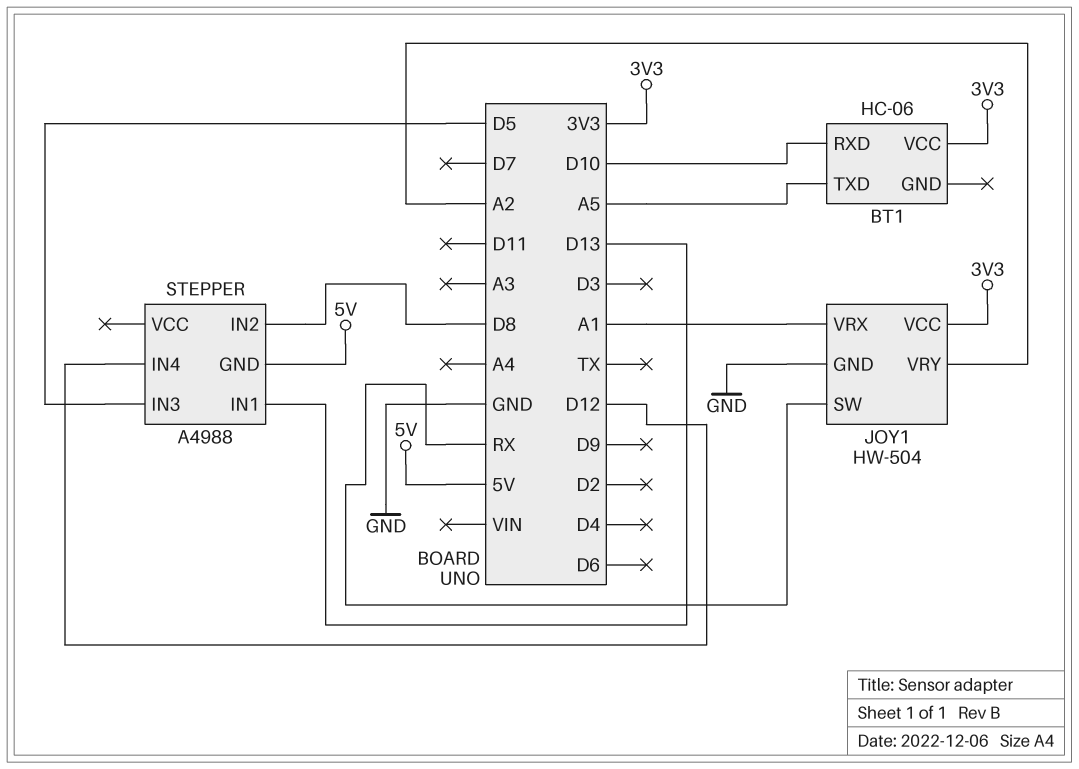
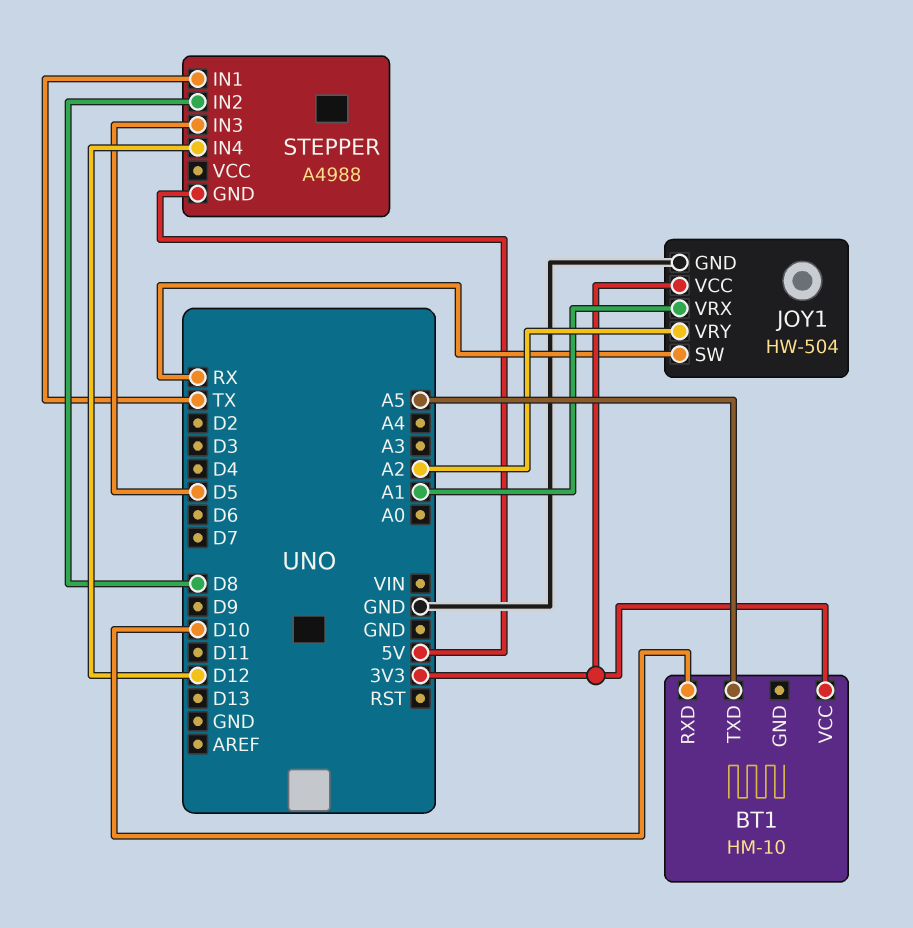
BT1: HC-06 -> HM-10
STEPPER pin IN1: D13 -> TX

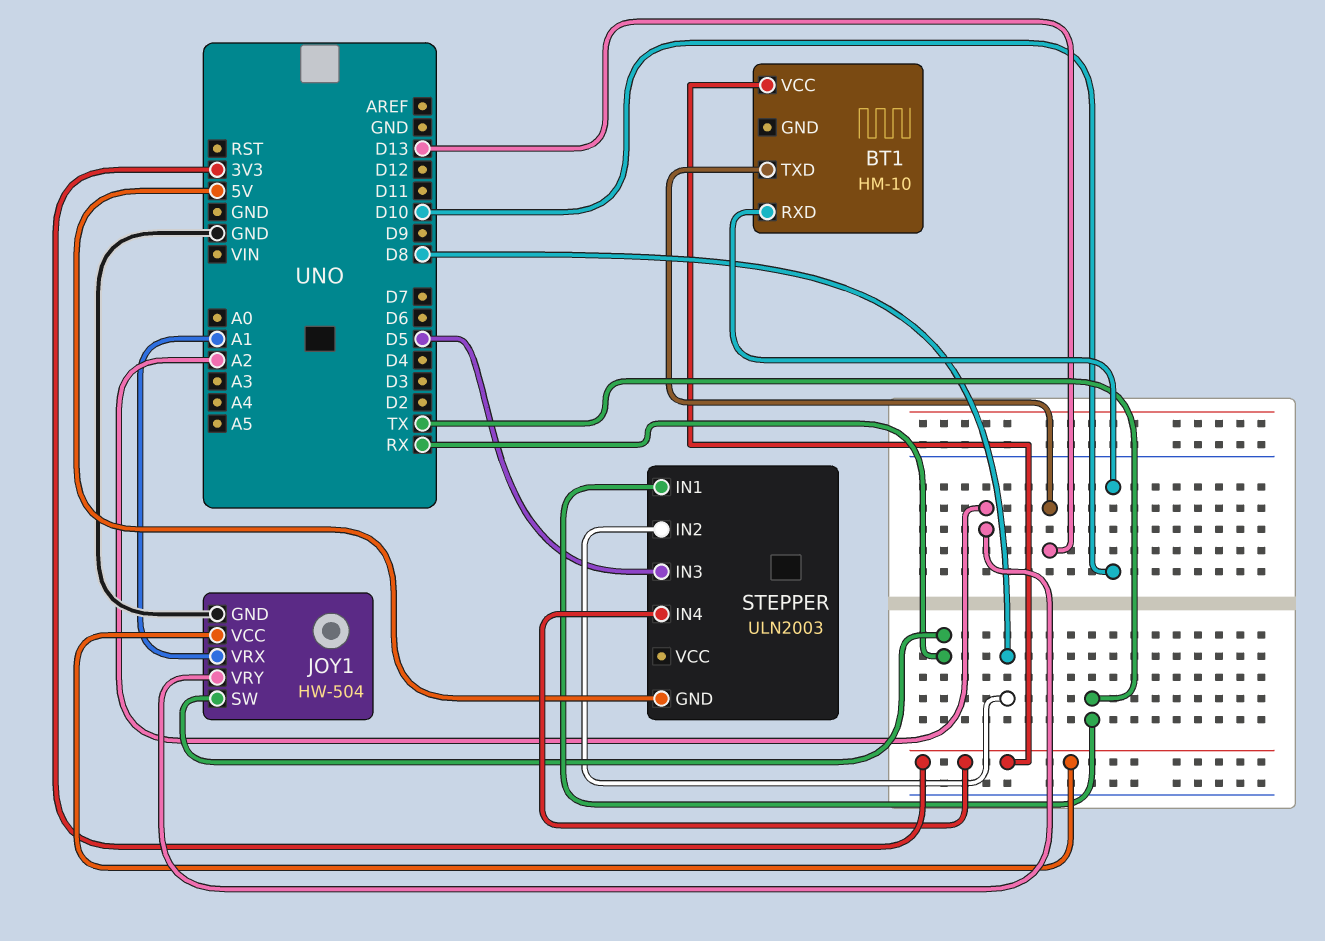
BT1 pin TXD: A5 -> D13
STEPPER: A4988 -> ULN2003
STEPPER pin IN4: D12 -> 3V3

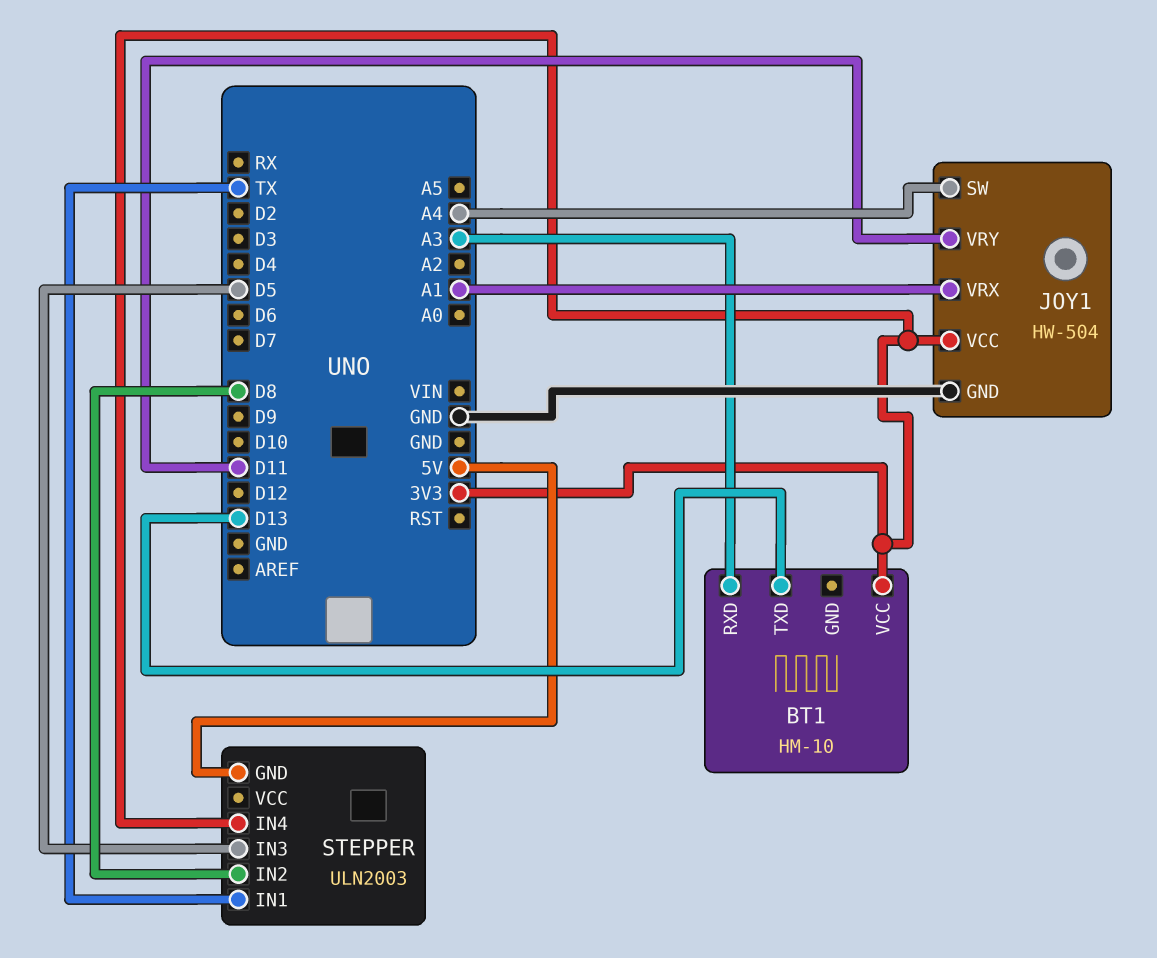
BT1 pin RXD: D10 -> A3
JOY1 pin SW: RX -> A4
JOY1 pin VRY: A2 -> D11

